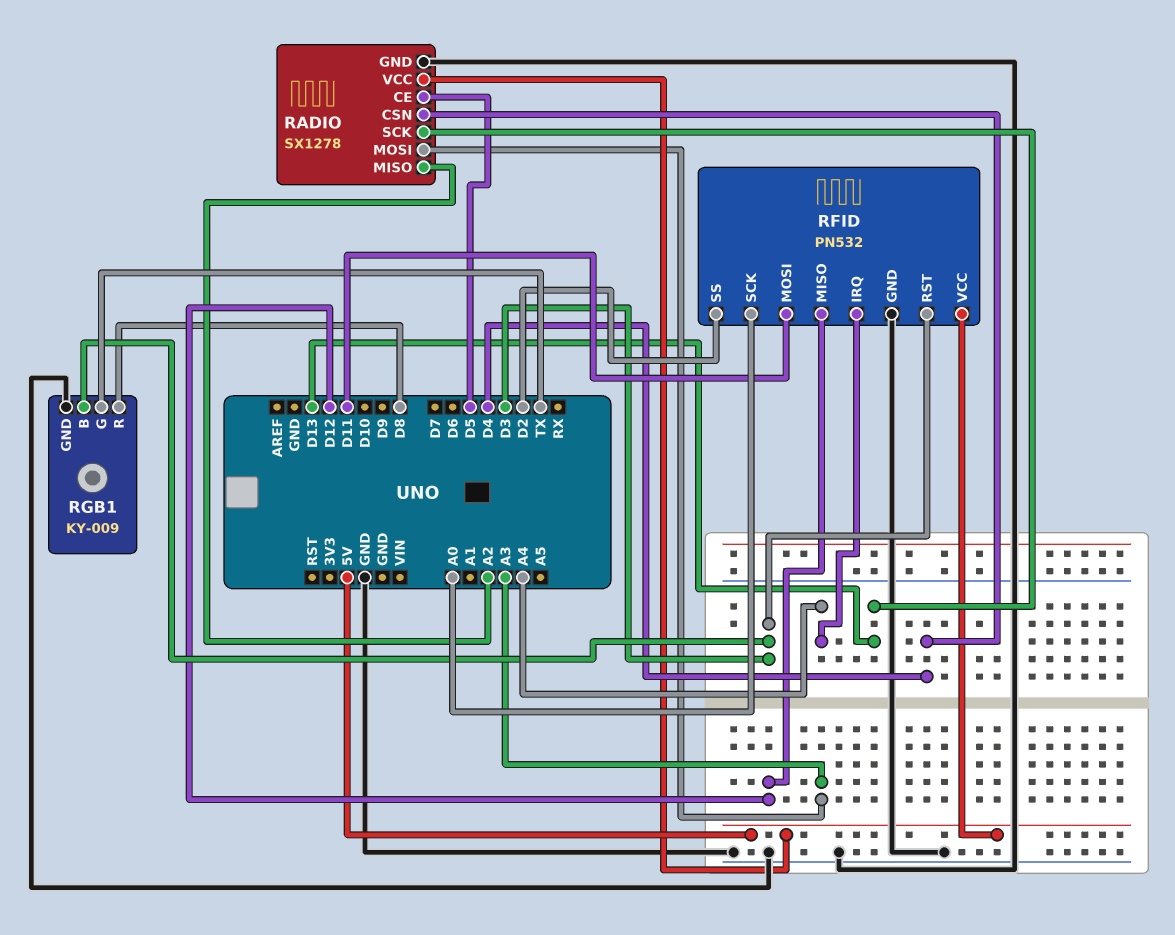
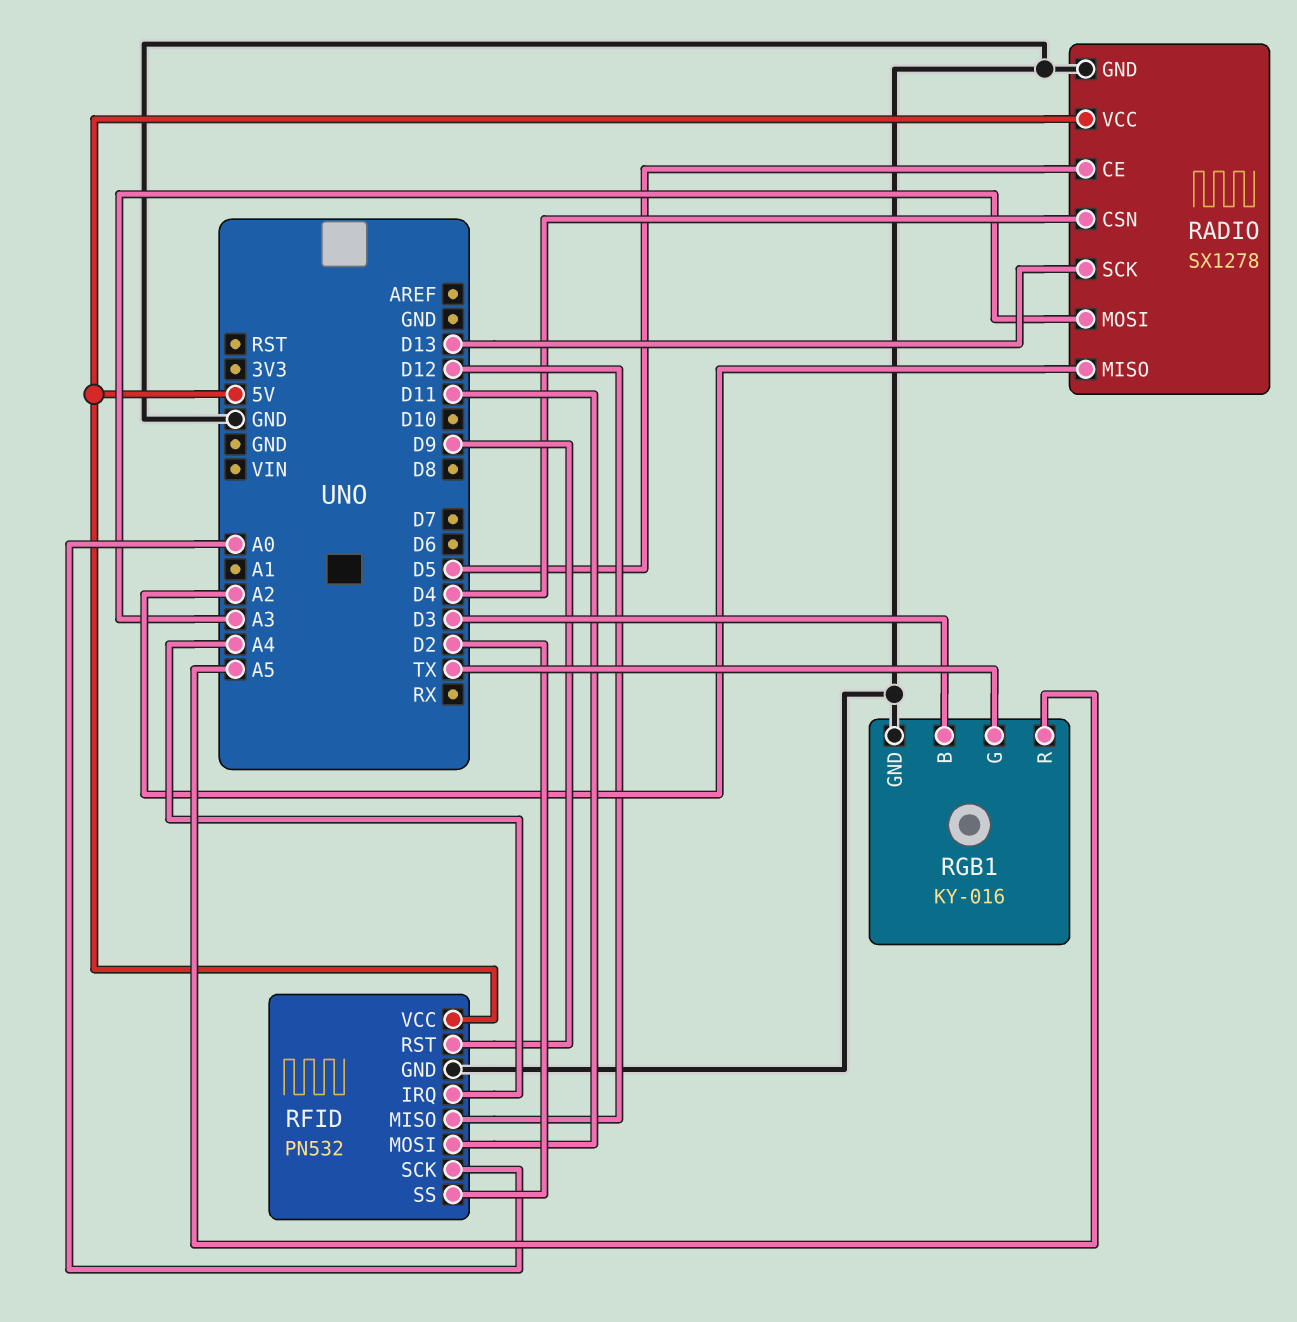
RFID pin RST: D3 -> D9
RGB1: KY-009 -> KY-016
RGB1 pin R: D8 -> A5

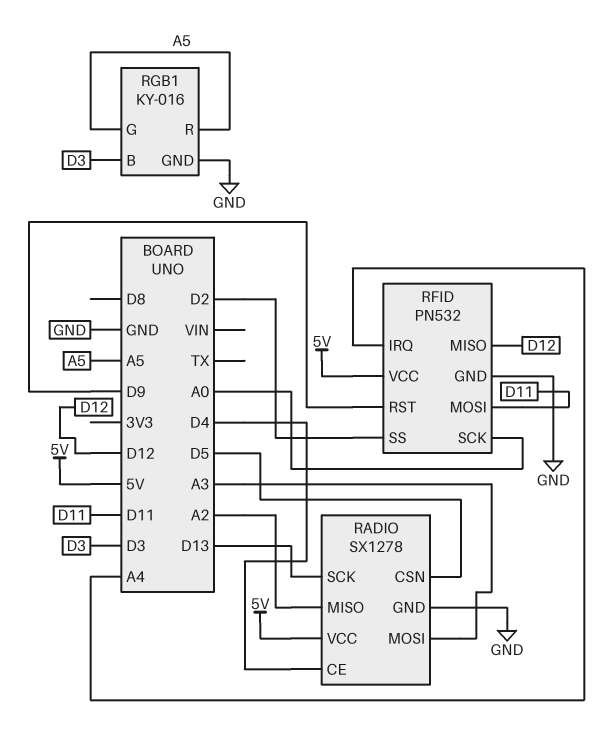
RADIO pin CE: D5 -> D4
RADIO pin CSN: D4 -> D5
RGB1 pin G: TX -> A5

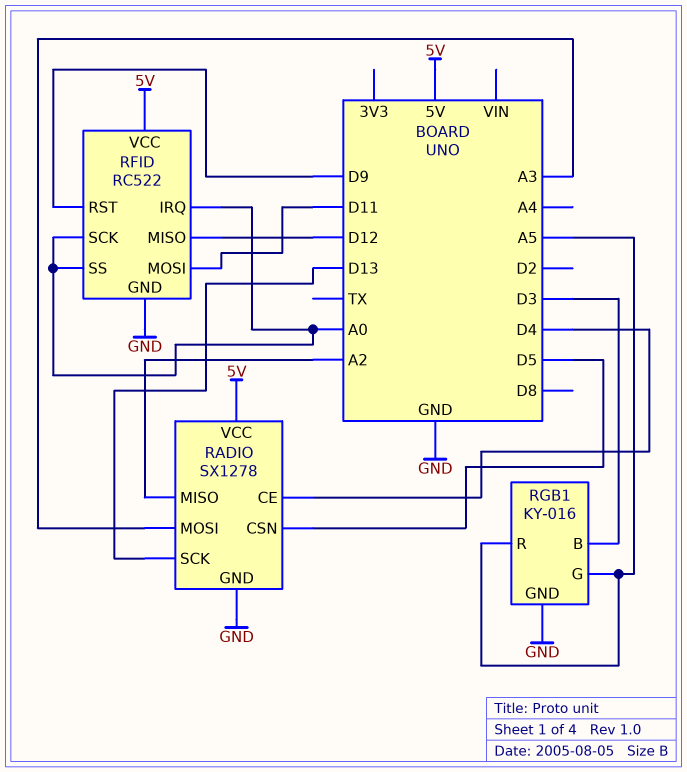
RFID: PN532 -> RC522
RFID pin IRQ: A4 -> A0
RFID pin SS: D2 -> A0

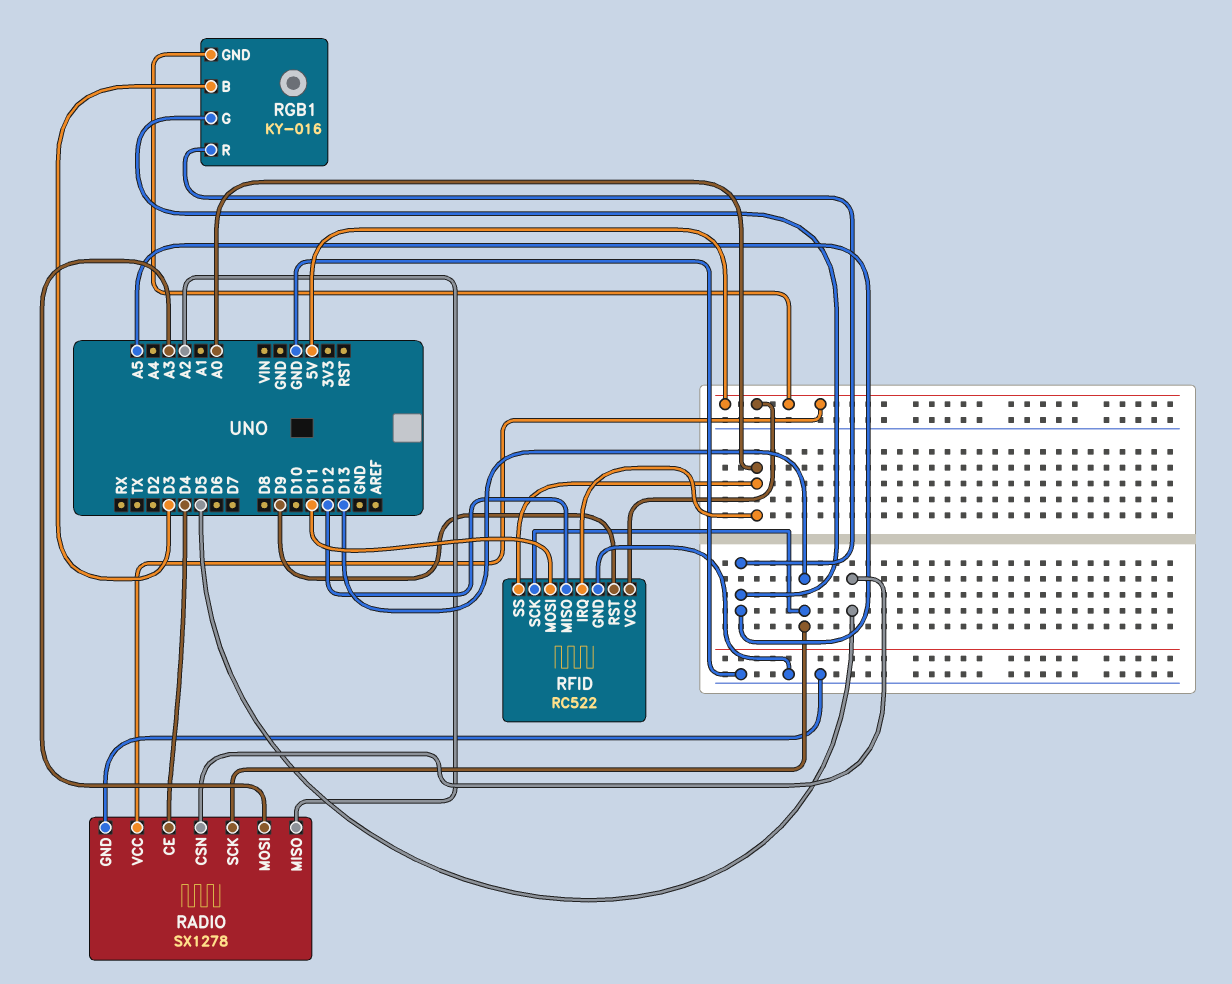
RFID pin SCK: A0 -> D13
RGB1 pin GND: GND -> 5V

